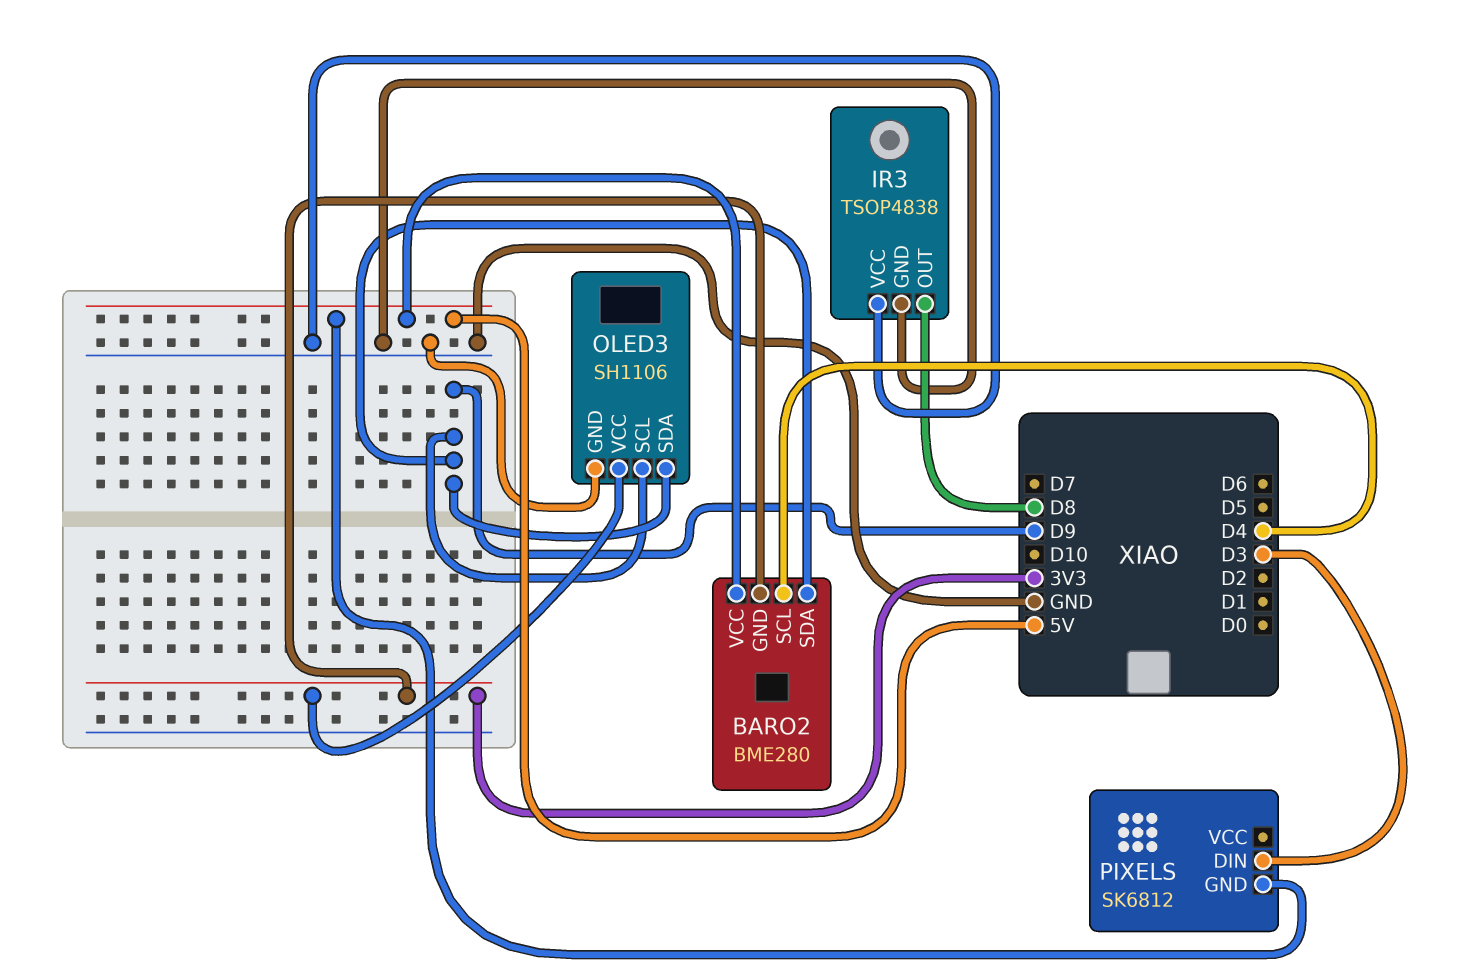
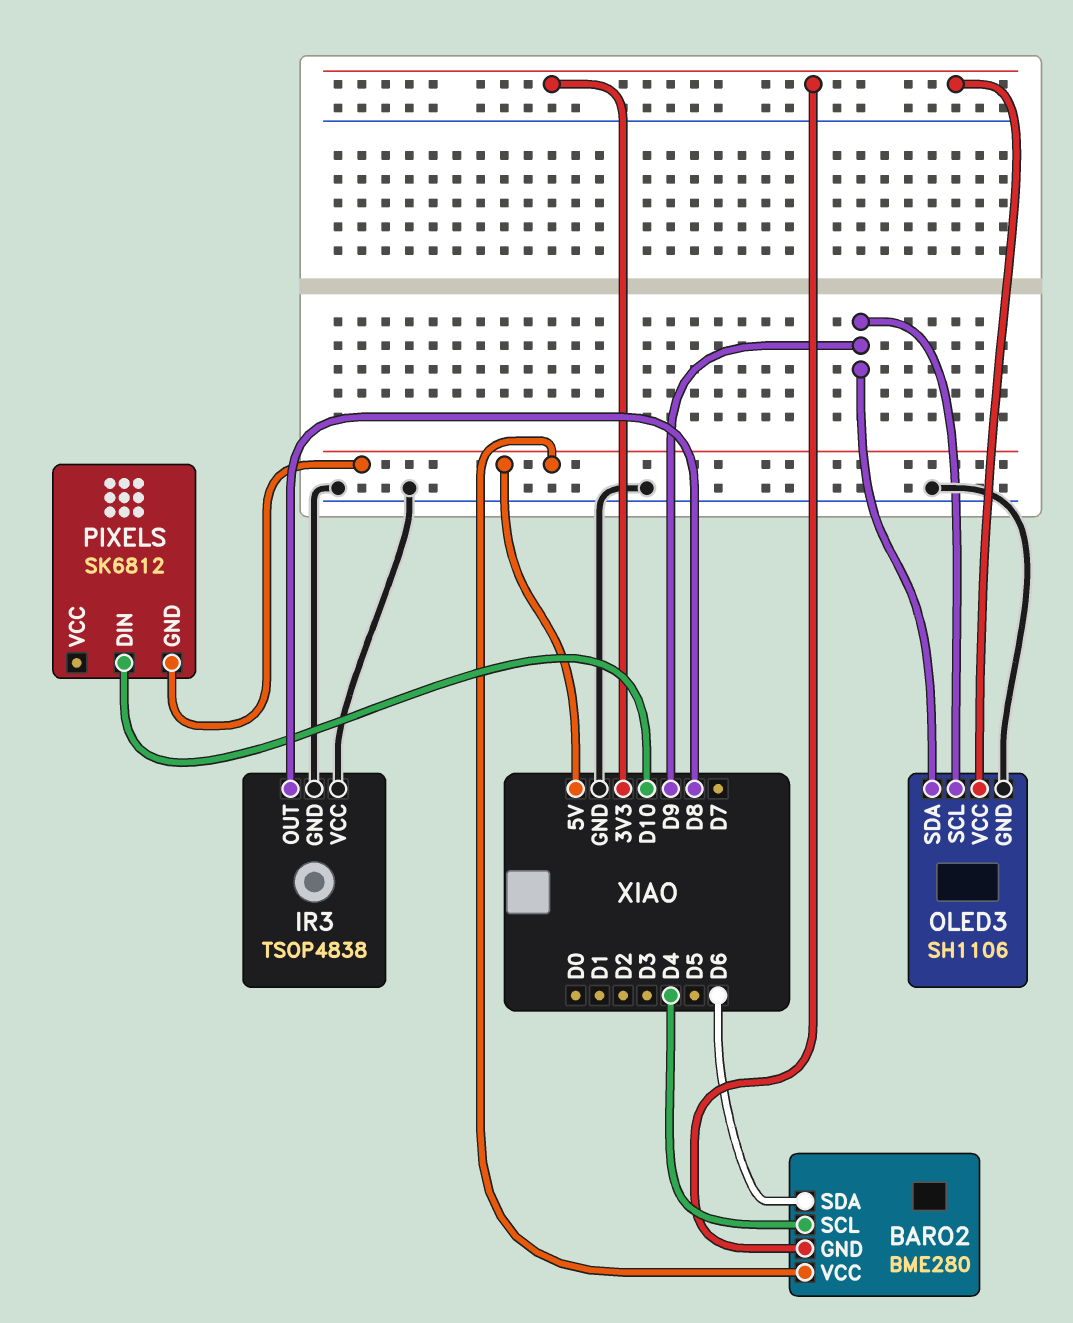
BARO2 pin SDA: D9 -> D6
PIXELS pin DIN: D3 -> D10

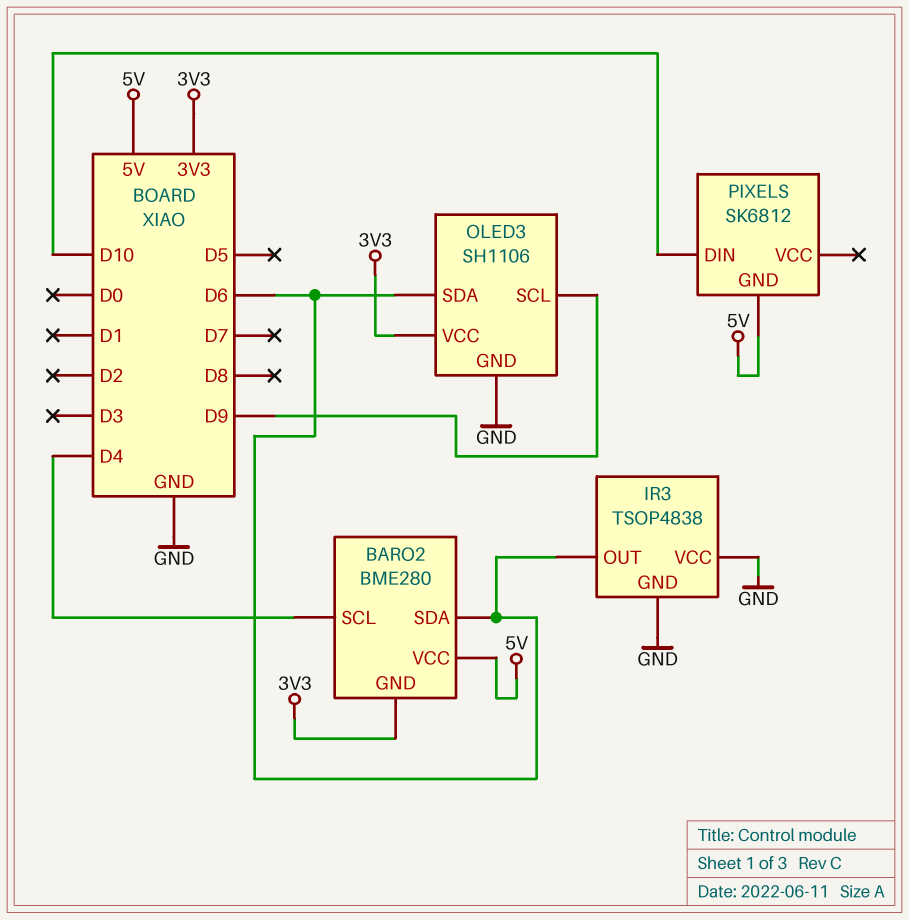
IR3 pin OUT: D8 -> D6
OLED3 pin SDA: D9 -> D6

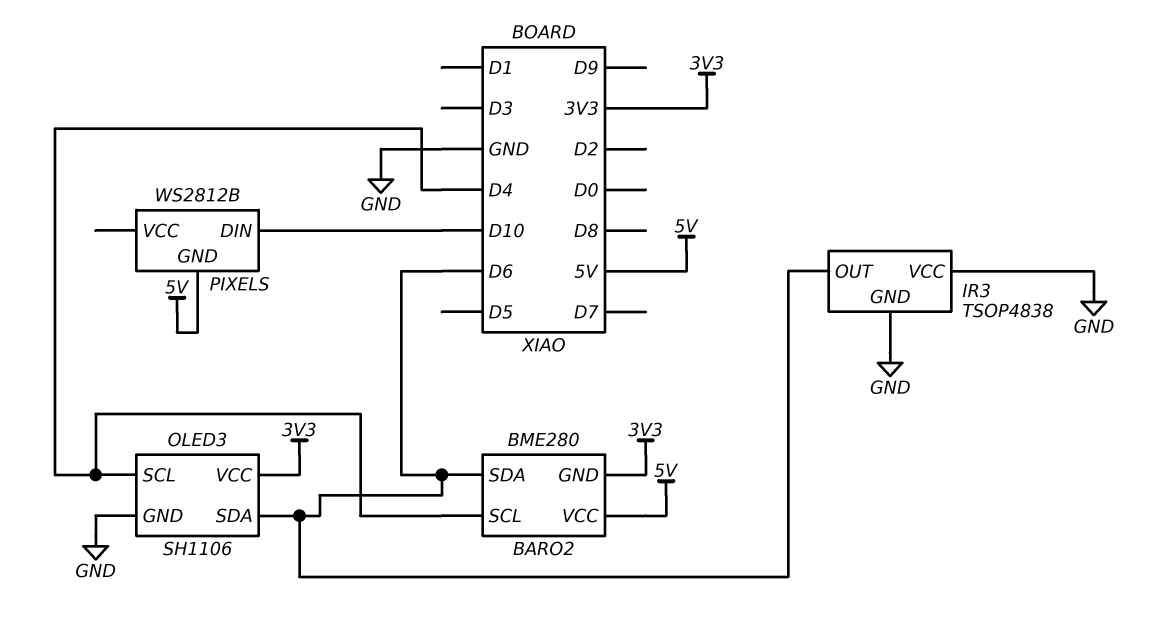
OLED3 pin SCL: D9 -> D4
PIXELS: SK6812 -> WS2812B

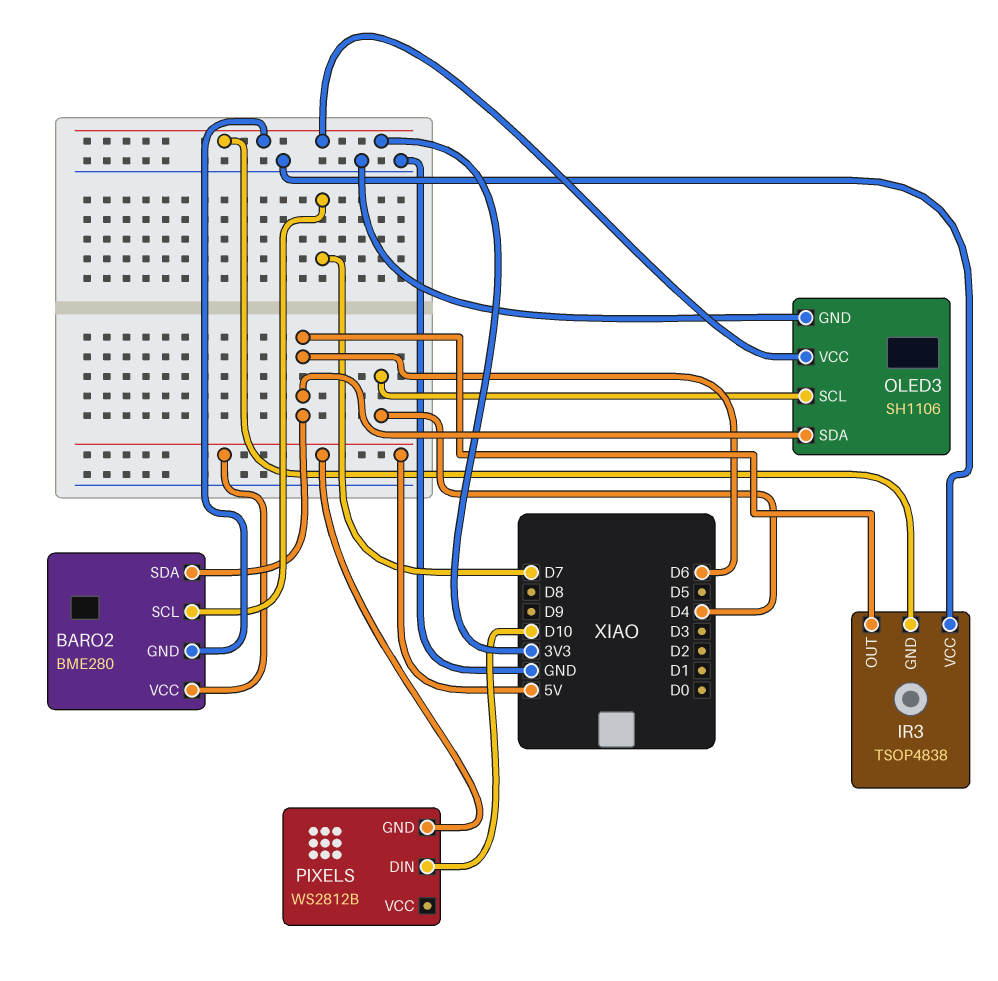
BARO2 pin SCL: D4 -> D7
IR3 pin GND: GND -> 3V3

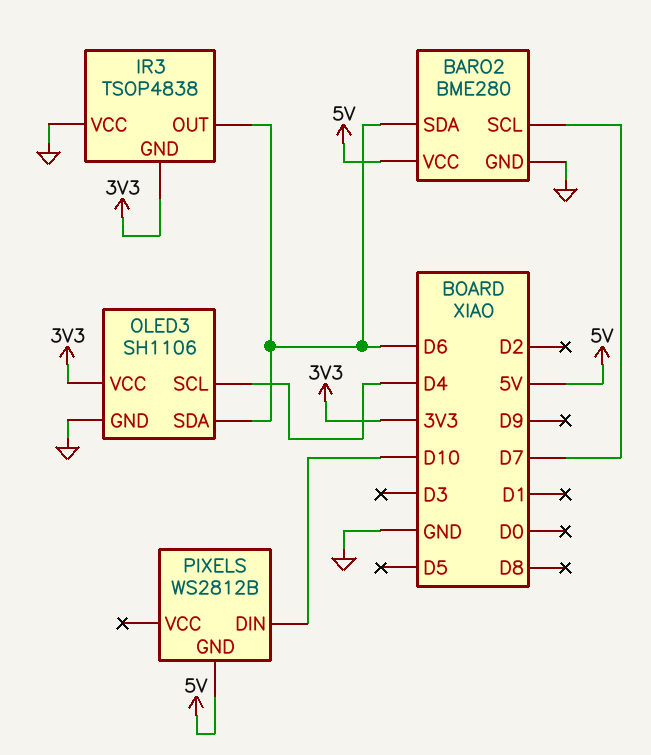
BARO2 pin GND: 3V3 -> GND

